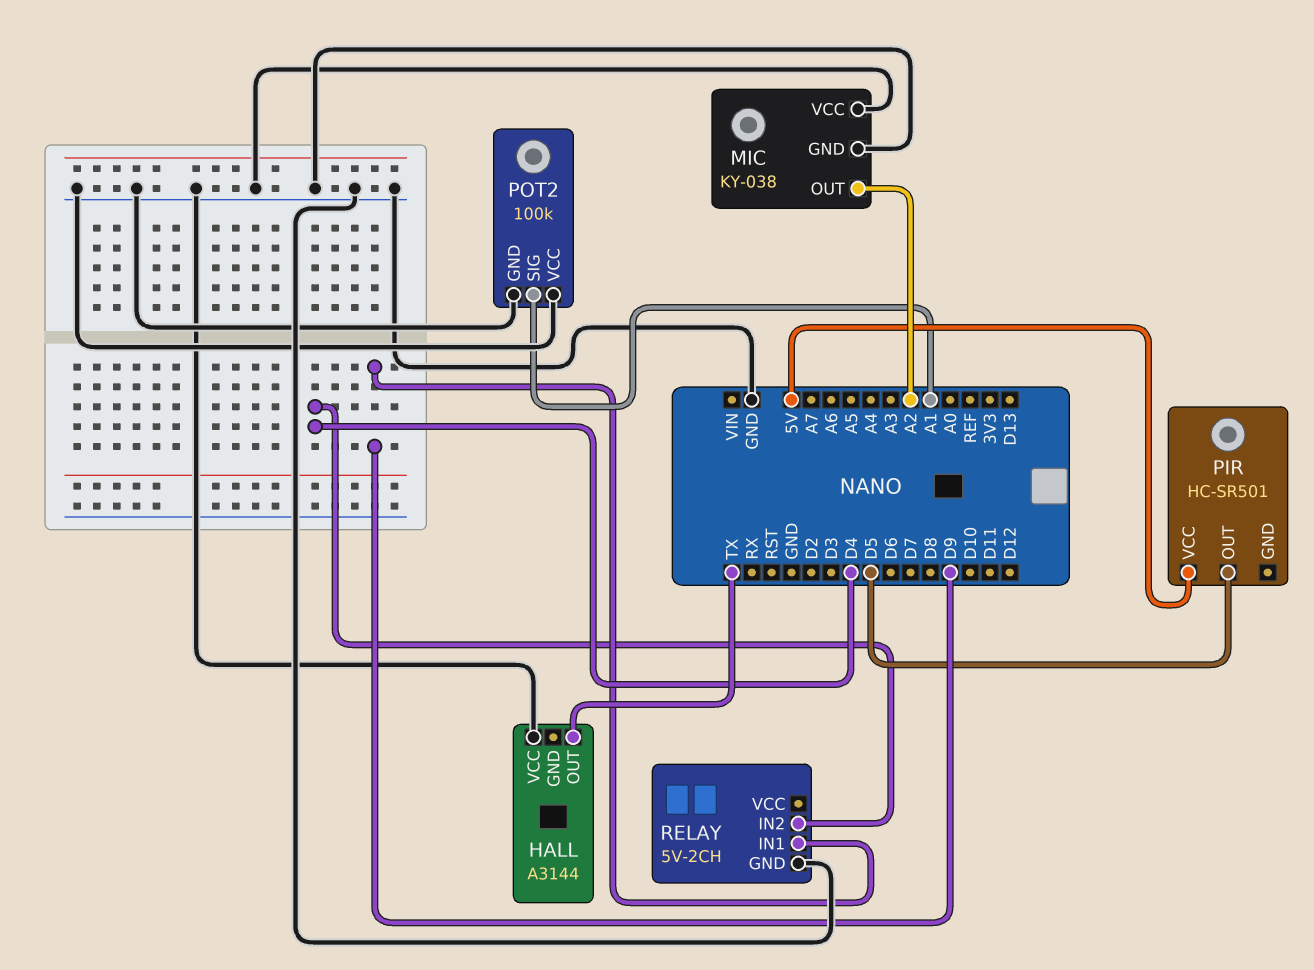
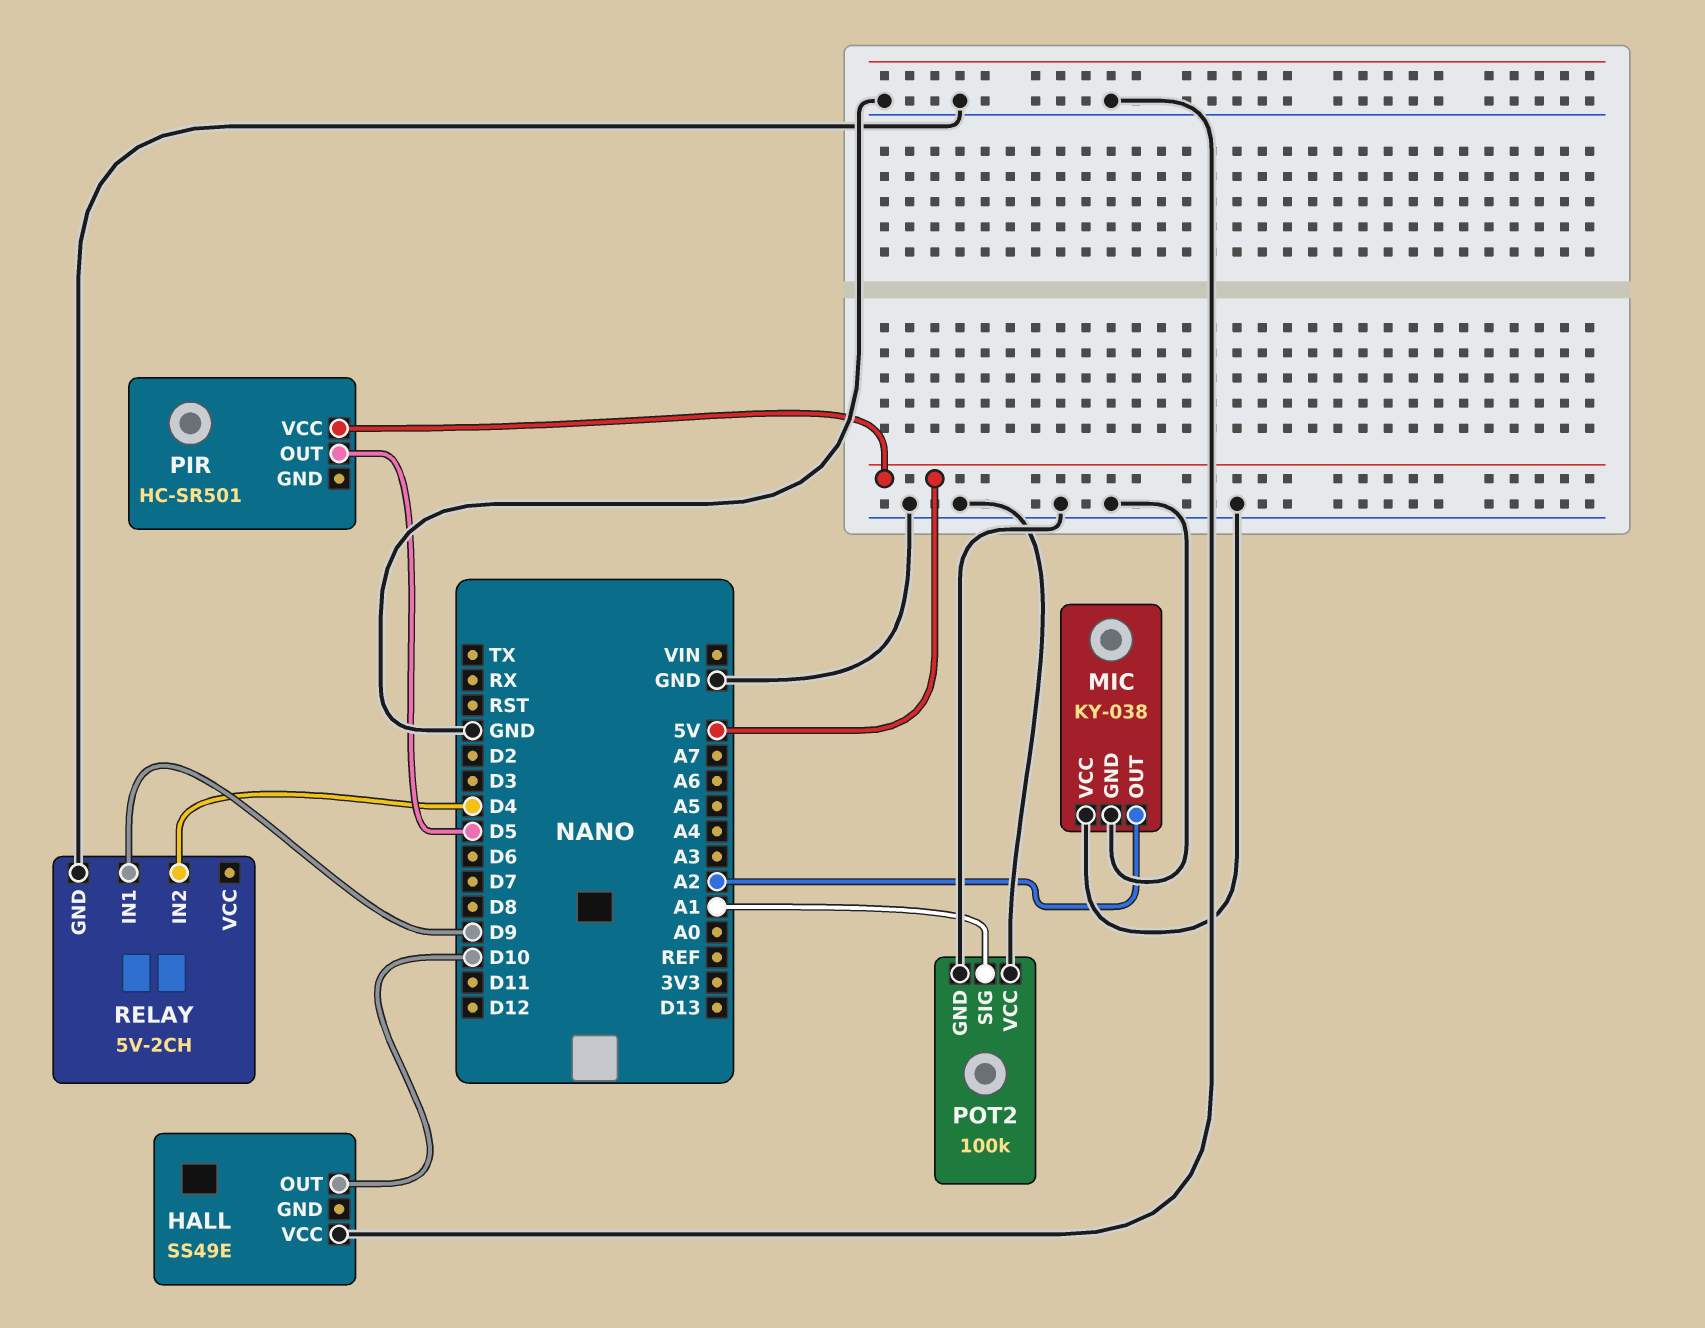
HALL: A3144 -> SS49E
HALL pin OUT: TX -> D10

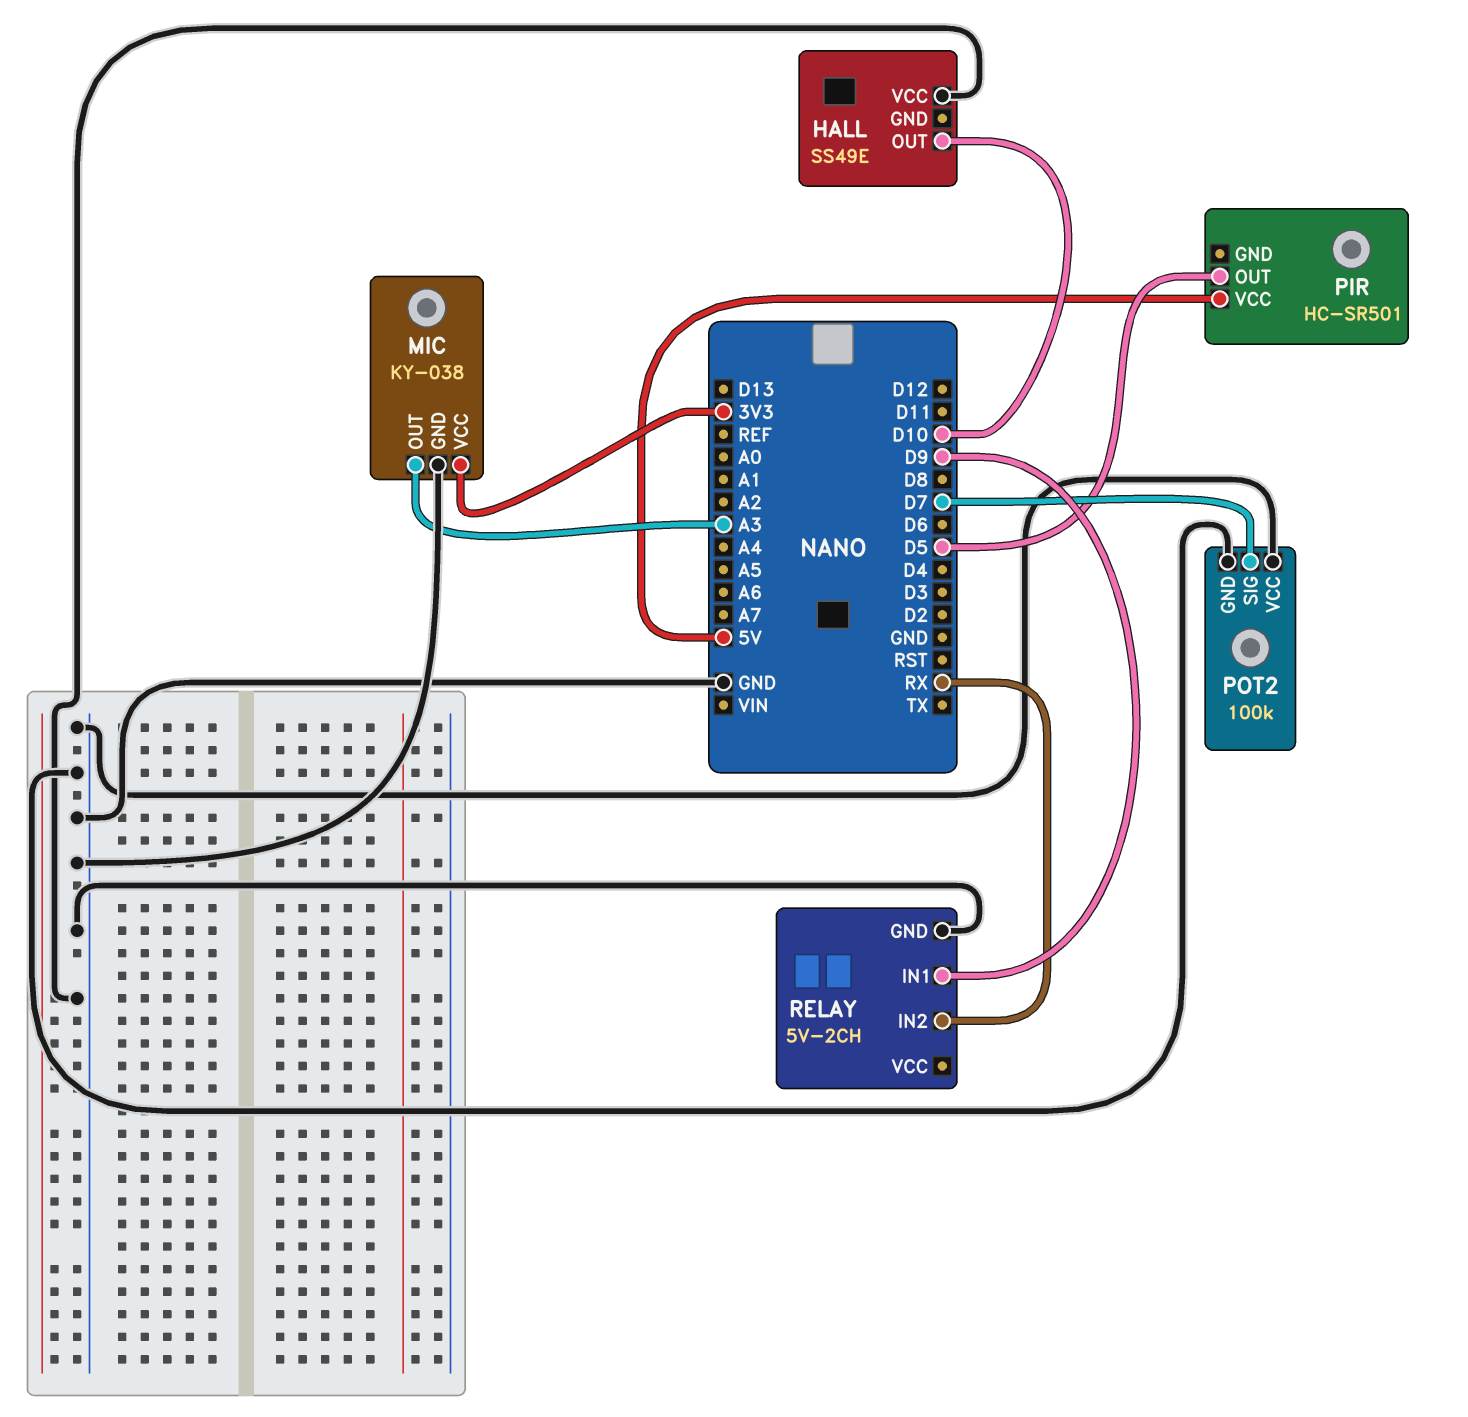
MIC pin OUT: A2 -> A3
MIC pin VCC: GND -> 3V3
POT2 pin SIG: A1 -> D7
RELAY pin IN2: D4 -> RX

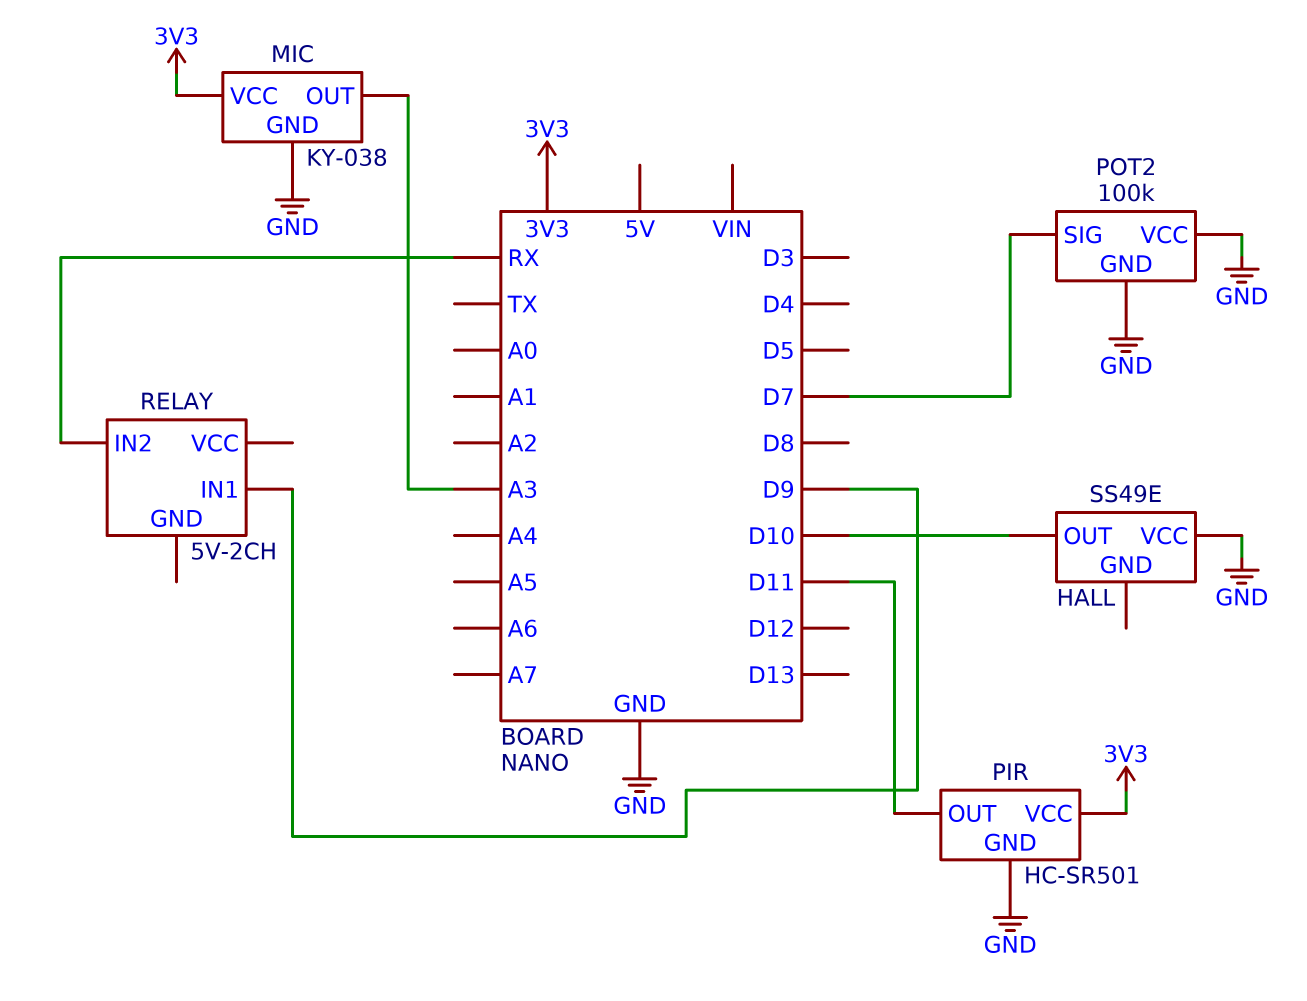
PIR pin GND: none -> GND
PIR pin OUT: D5 -> D11
PIR pin VCC: 5V -> 3V3
RELAY pin GND: GND -> none

